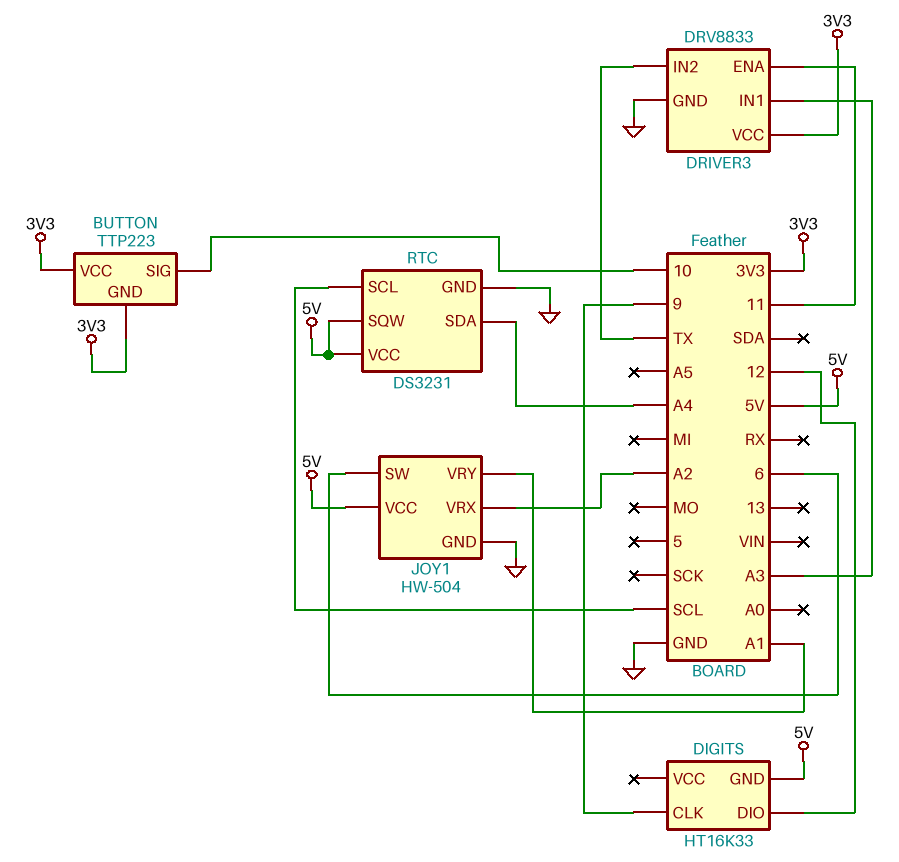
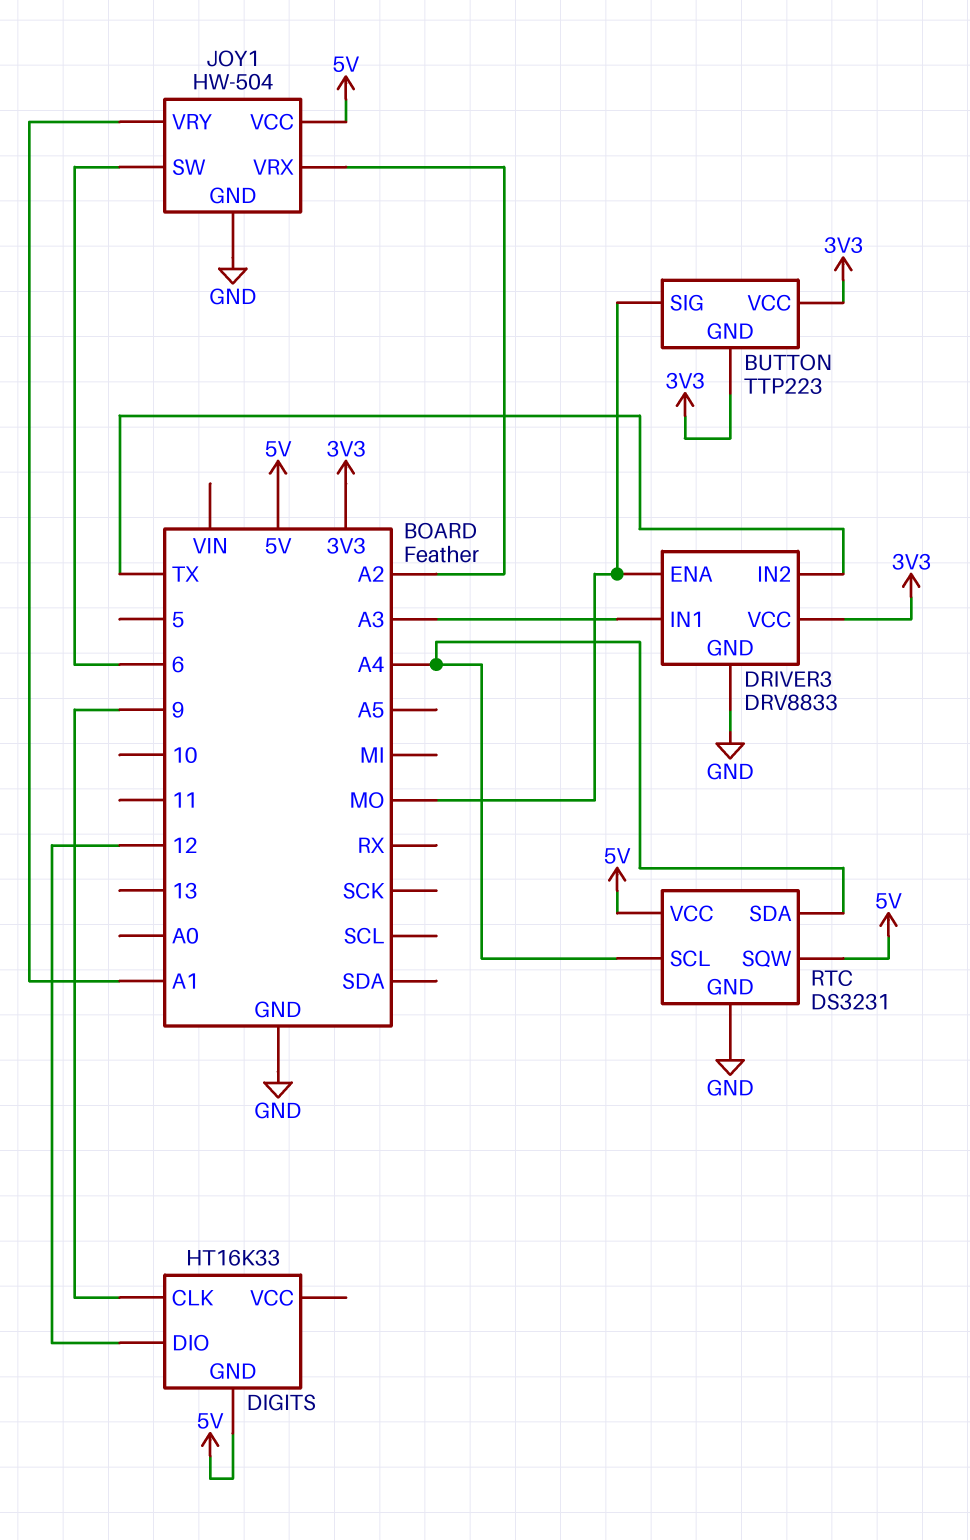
BUTTON pin SIG: 10 -> MO
DRIVER3 pin ENA: 11 -> MO
RTC pin SCL: SCL -> A4

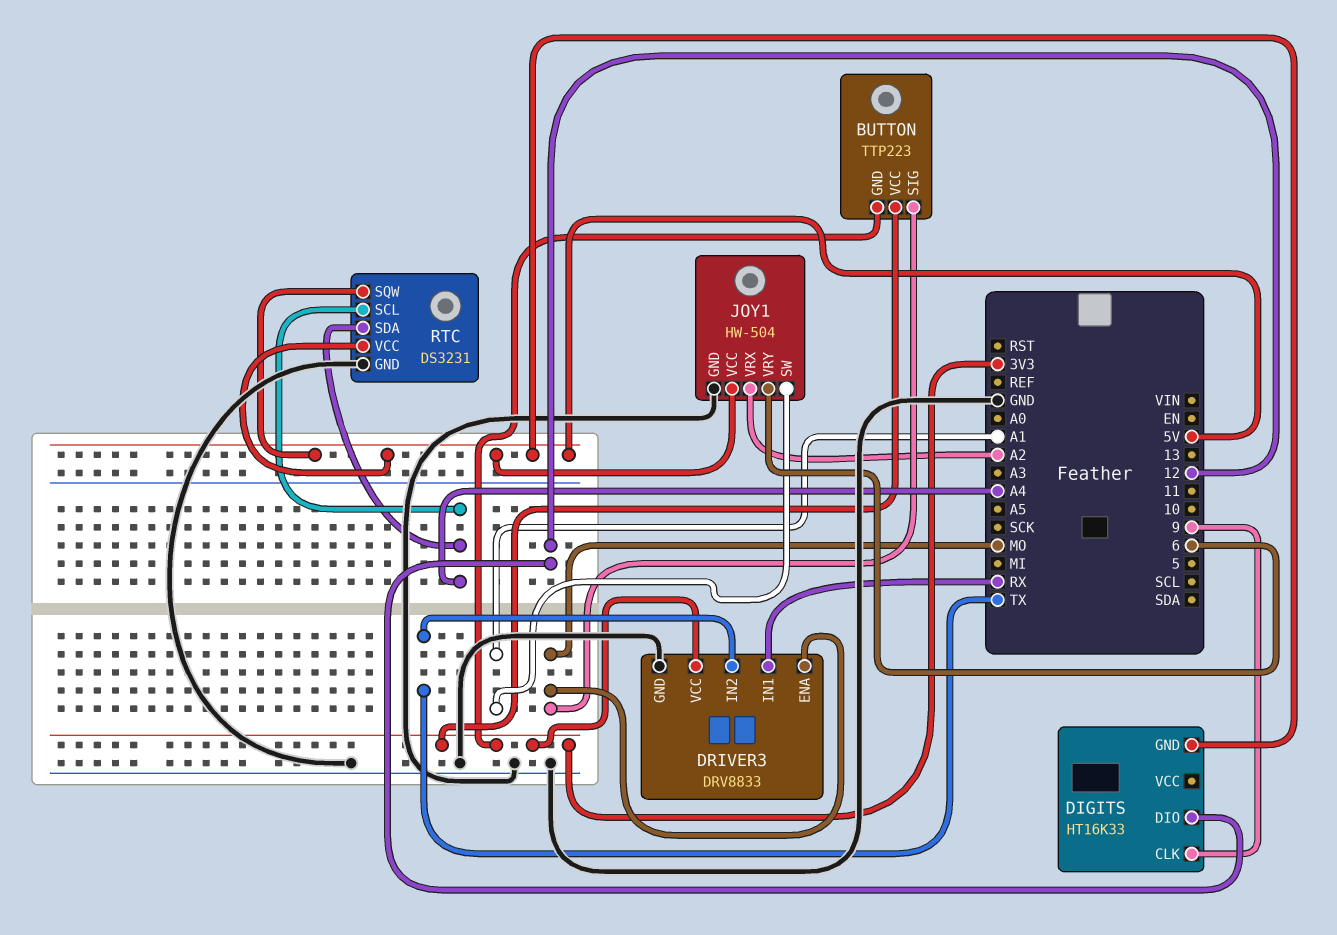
DRIVER3 pin IN1: A3 -> RX
JOY1 pin SW: 6 -> A1
JOY1 pin VRY: A1 -> 6

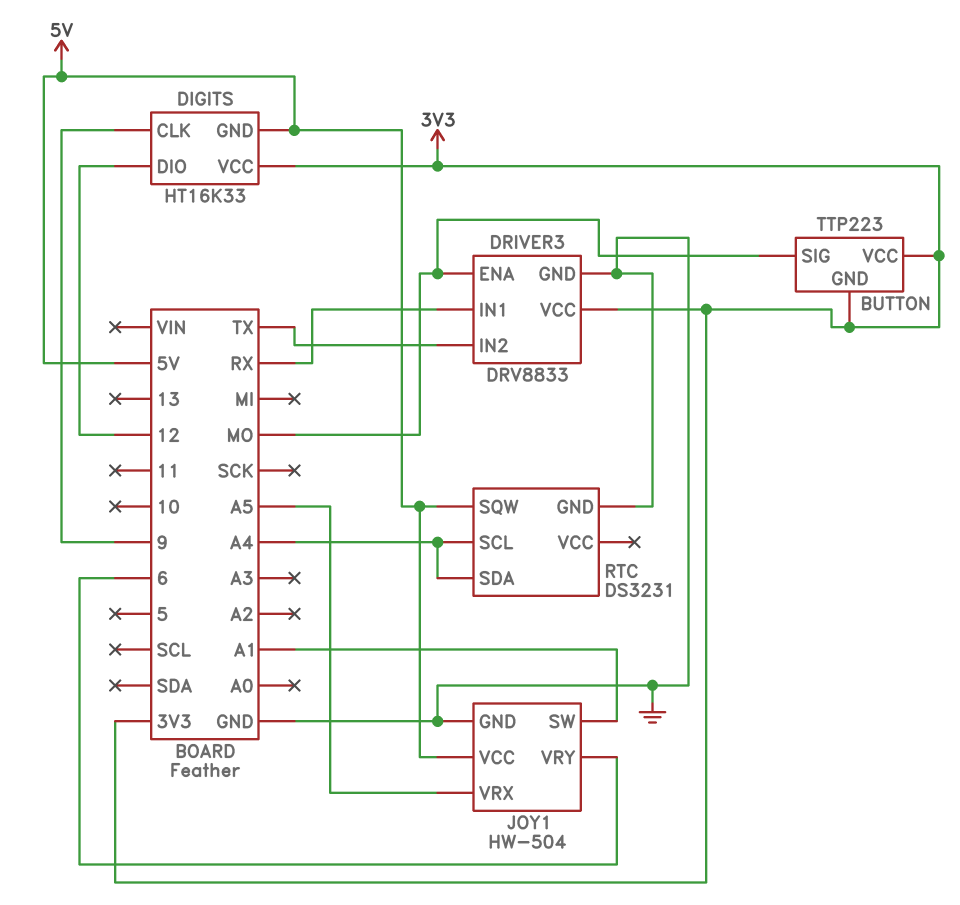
DIGITS pin VCC: none -> 3V3
JOY1 pin VRX: A2 -> A5
RTC pin VCC: 5V -> none

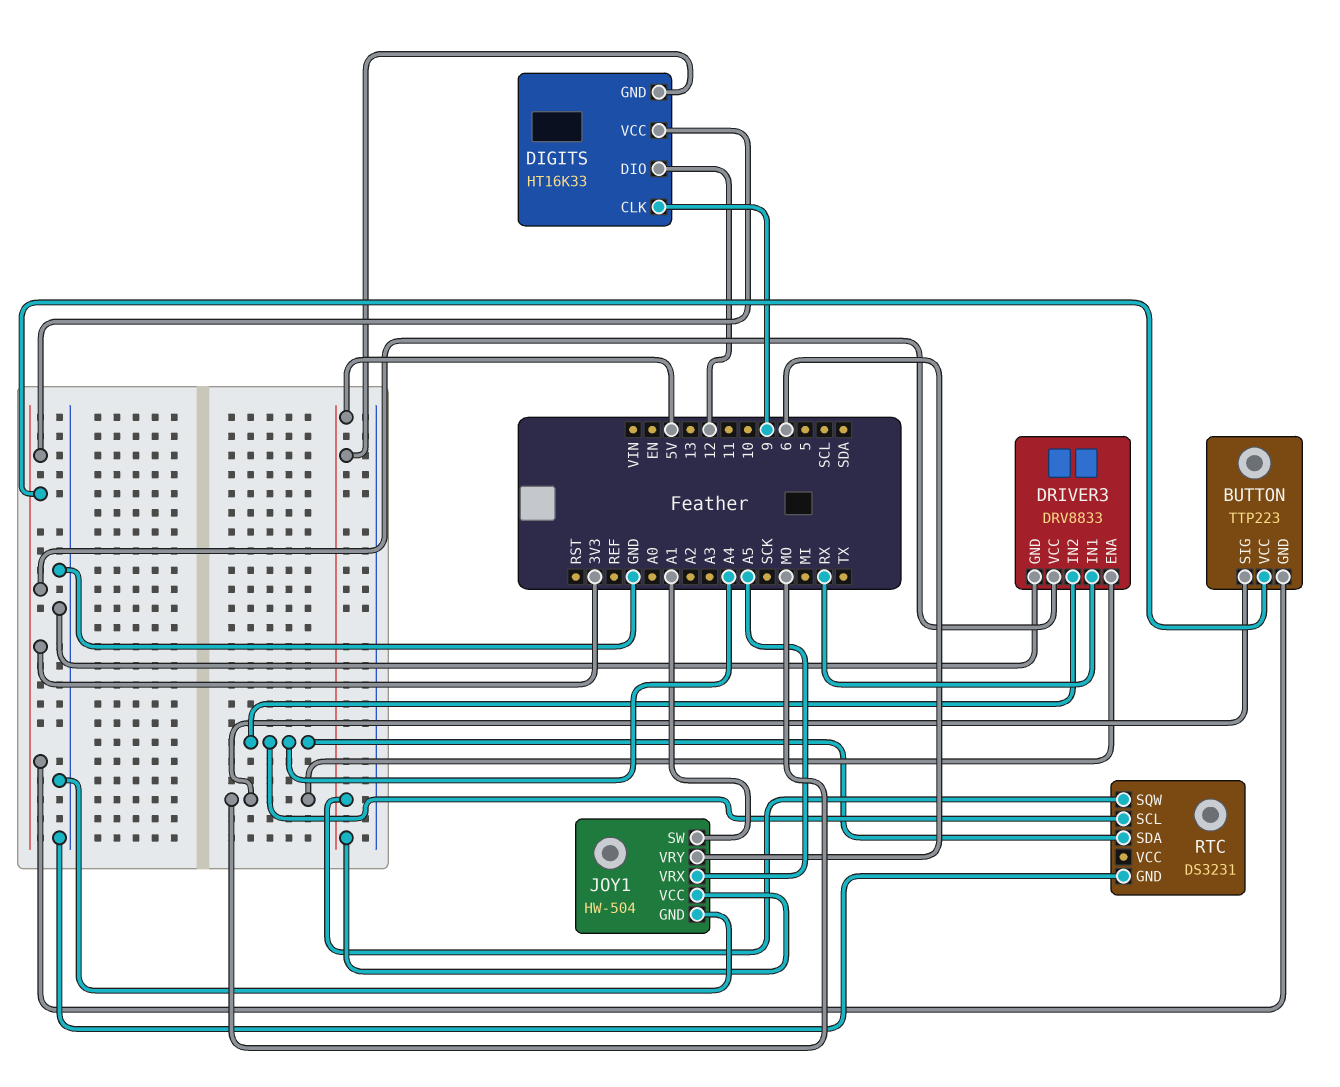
DRIVER3 pin IN2: TX -> A4

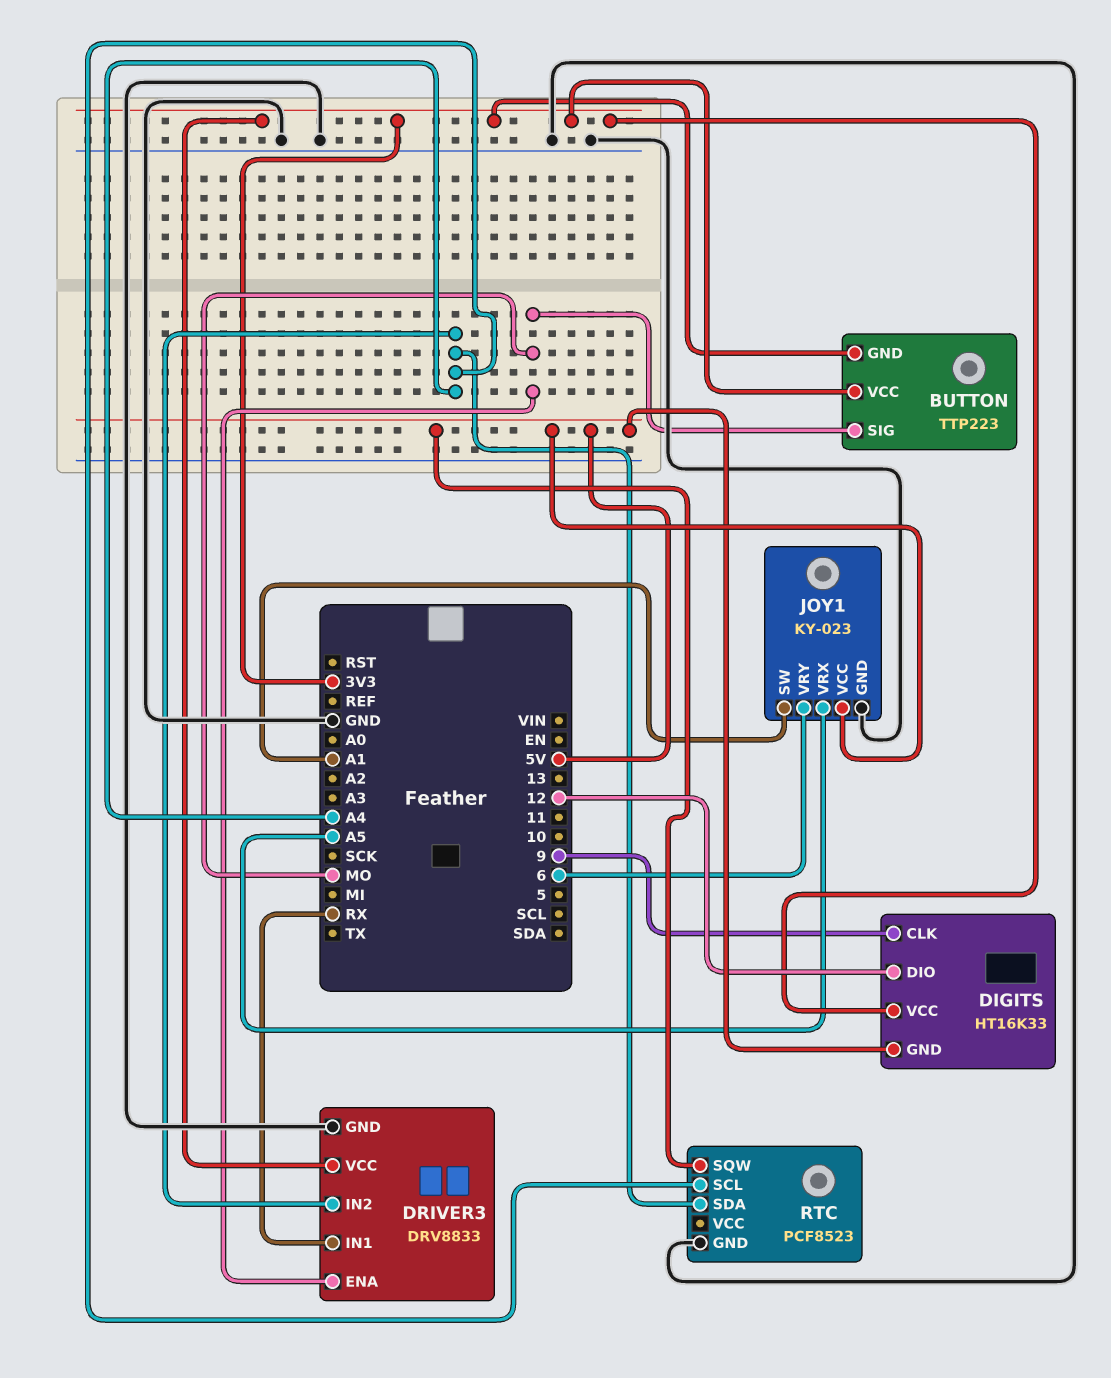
JOY1: HW-504 -> KY-023
RTC: DS3231 -> PCF8523

